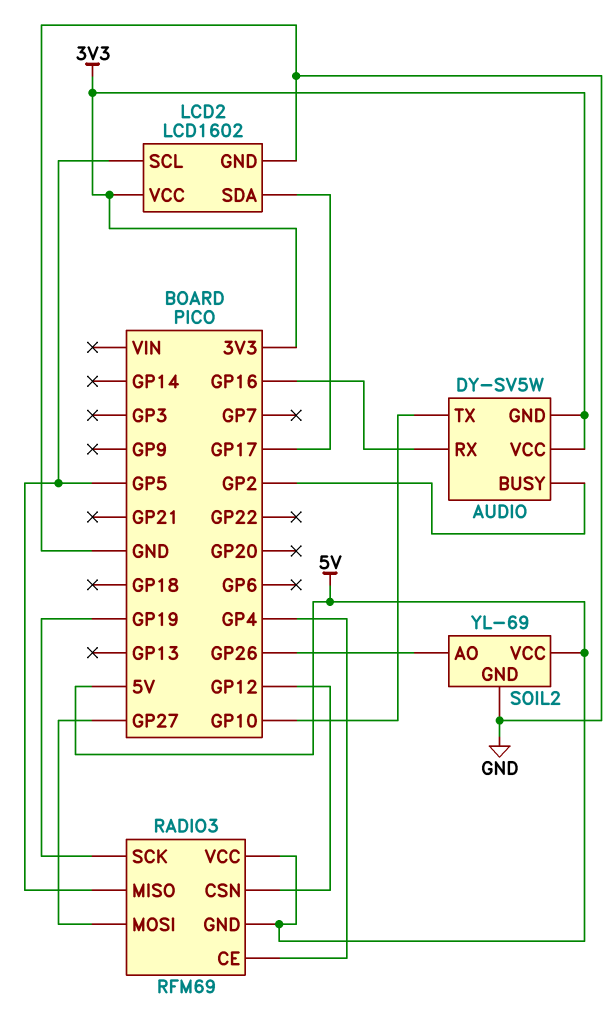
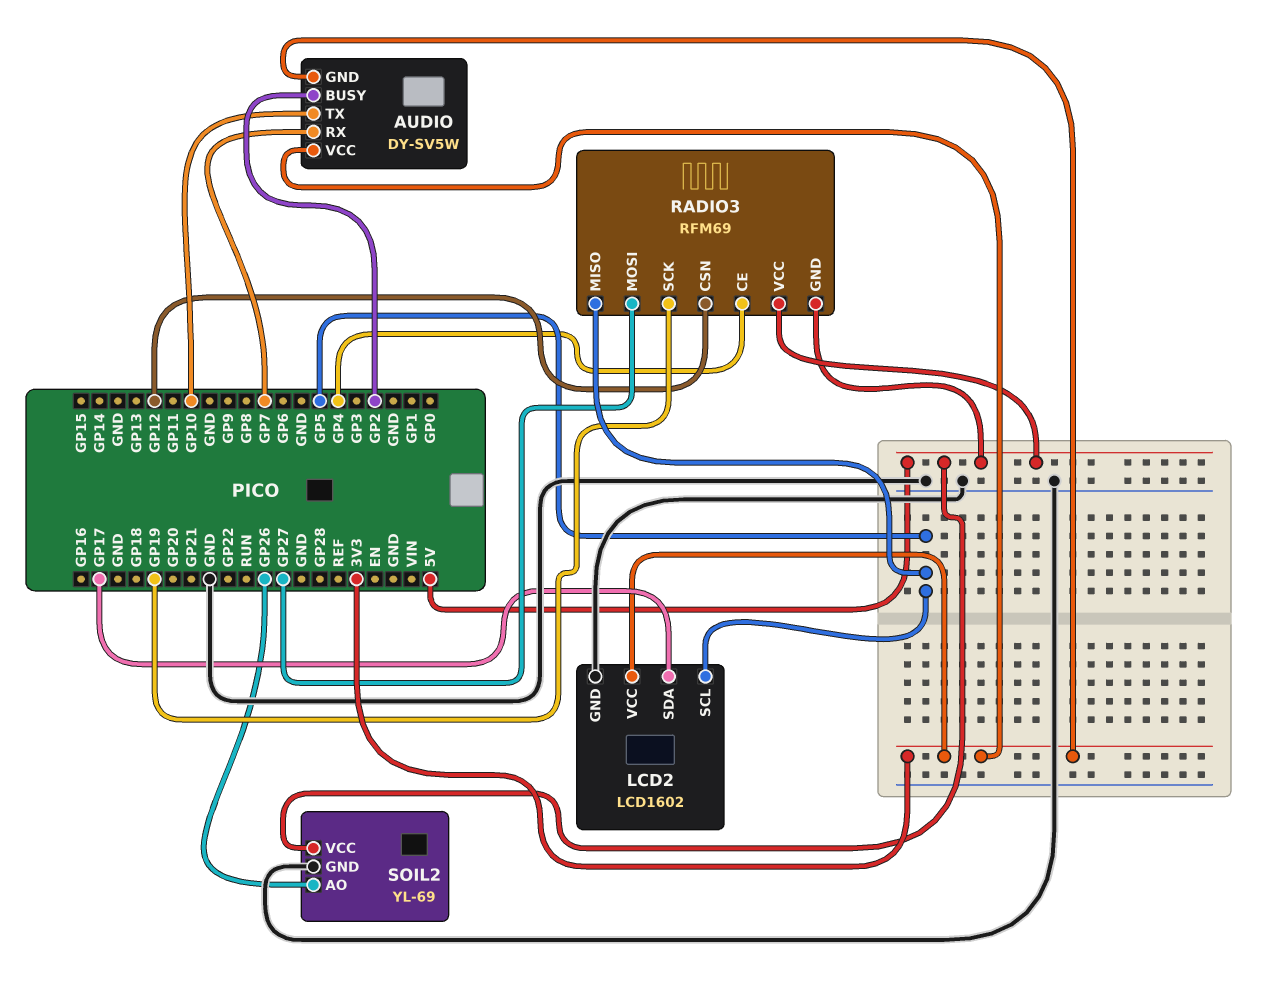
AUDIO pin RX: GP16 -> GP7

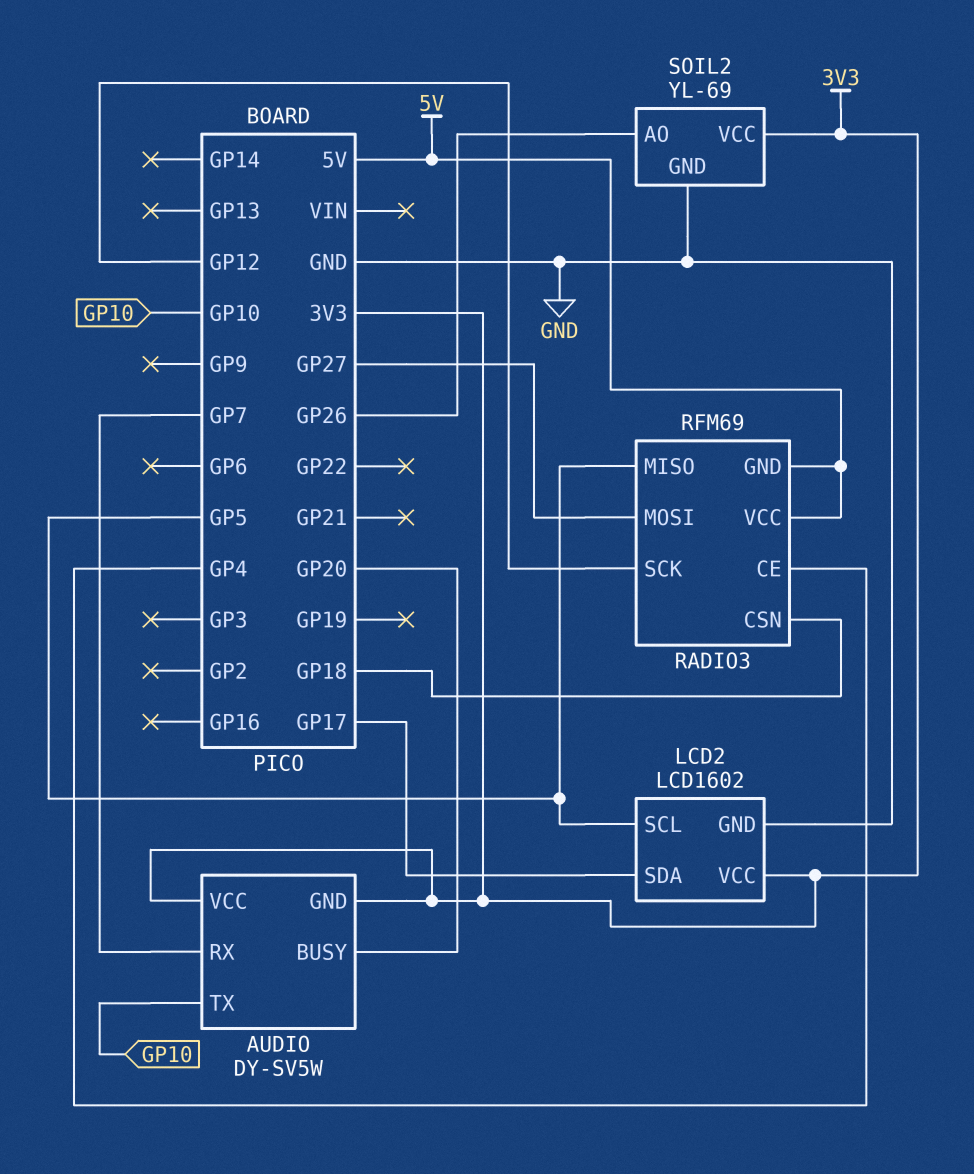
AUDIO pin BUSY: GP2 -> GP20
RADIO3 pin CSN: GP12 -> GP18
RADIO3 pin SCK: GP19 -> GP12
SOIL2 pin VCC: 5V -> 3V3

